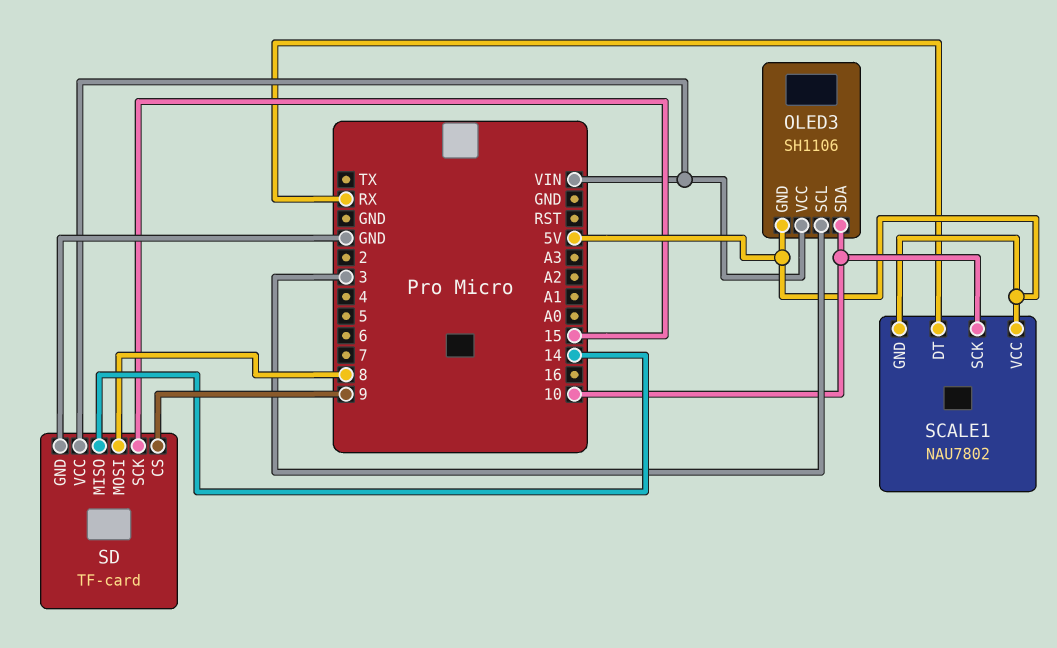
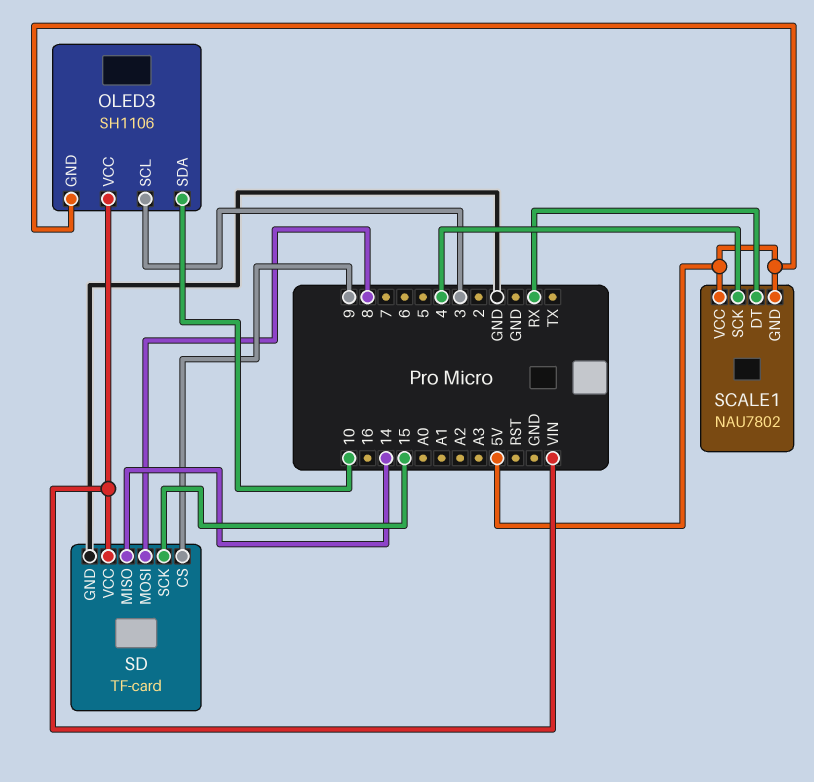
SCALE1 pin SCK: 10 -> 4

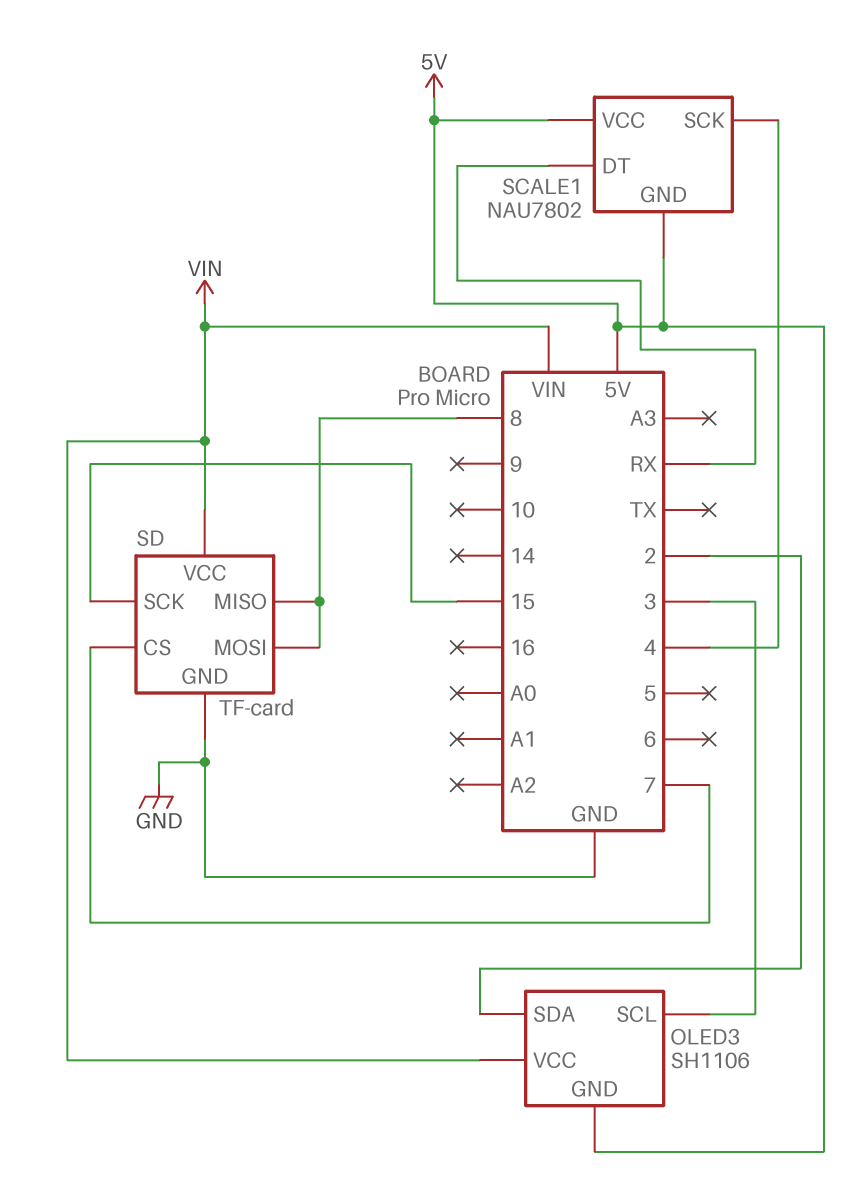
OLED3 pin SDA: 10 -> 2
SD pin CS: 9 -> 7
SD pin MISO: 14 -> 8

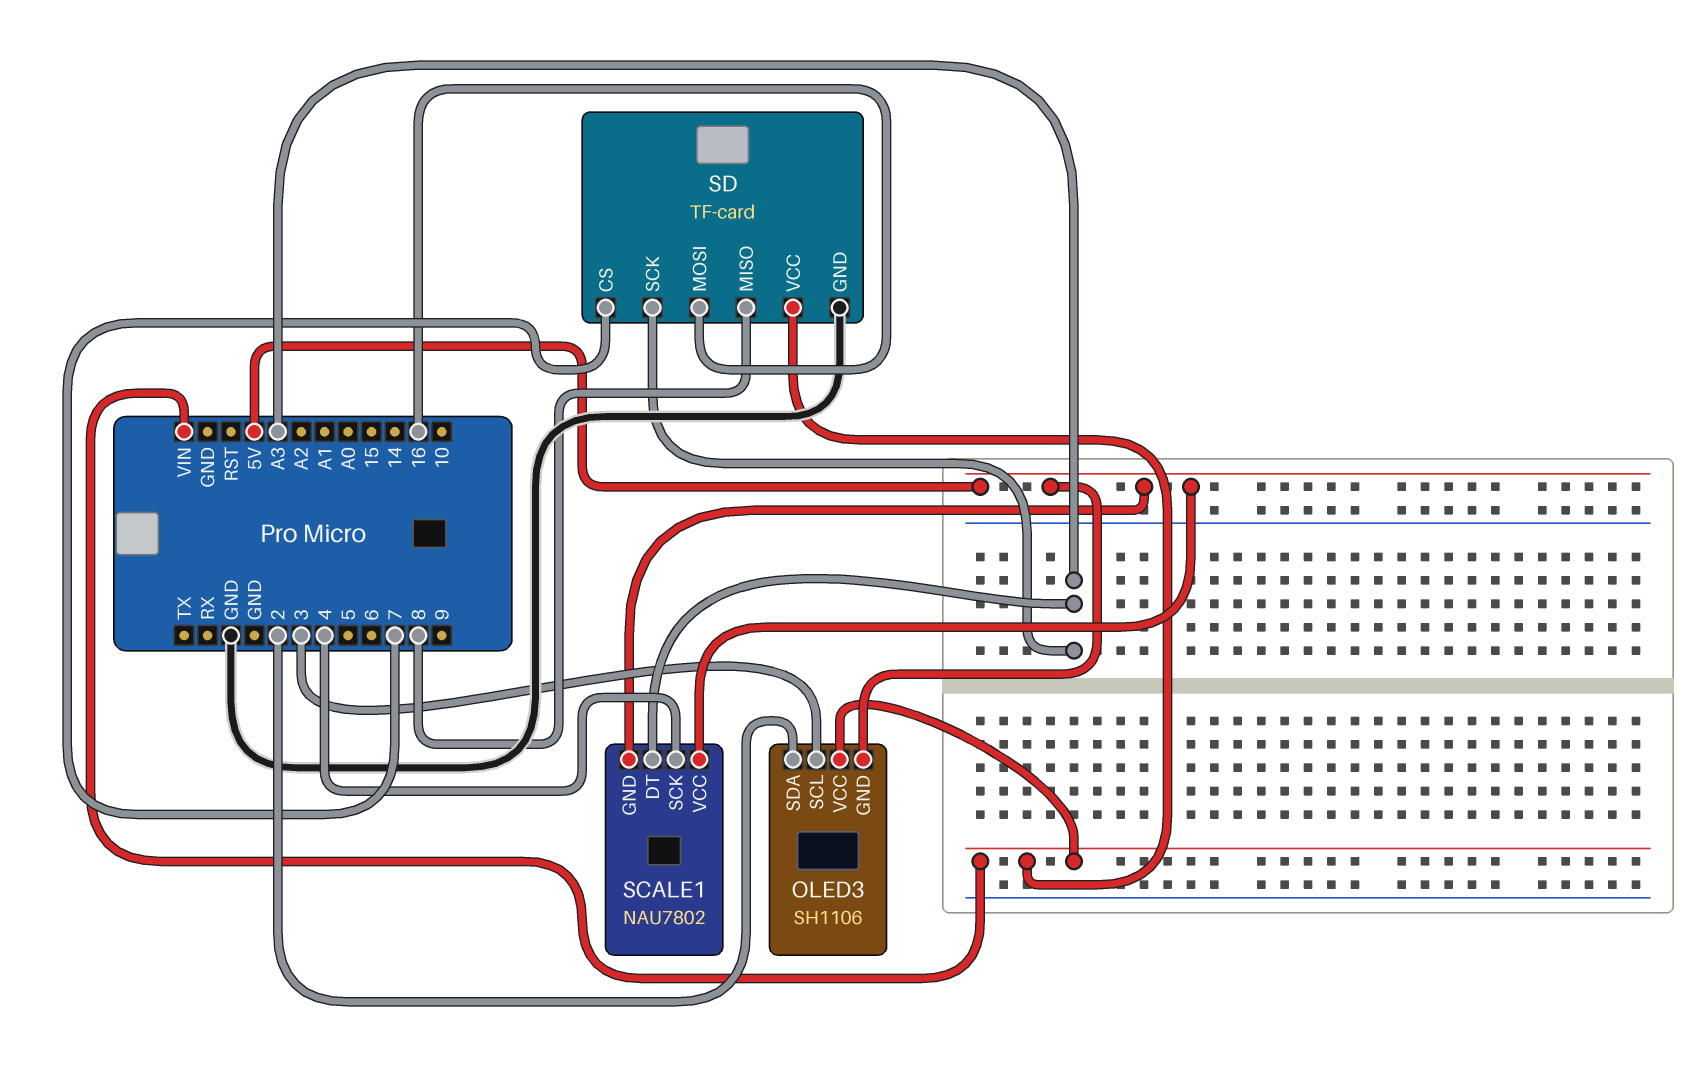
SCALE1 pin DT: RX -> A3
SD pin MOSI: 8 -> 16
SD pin SCK: 15 -> A3

